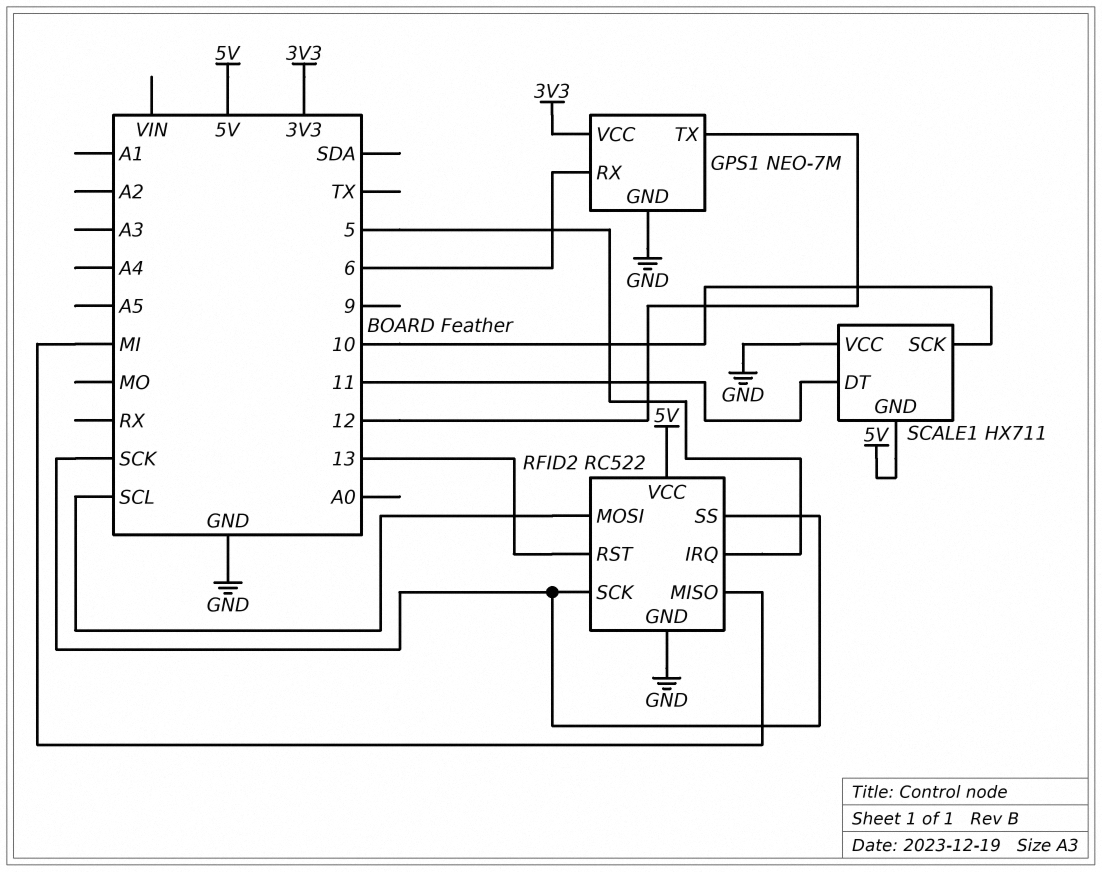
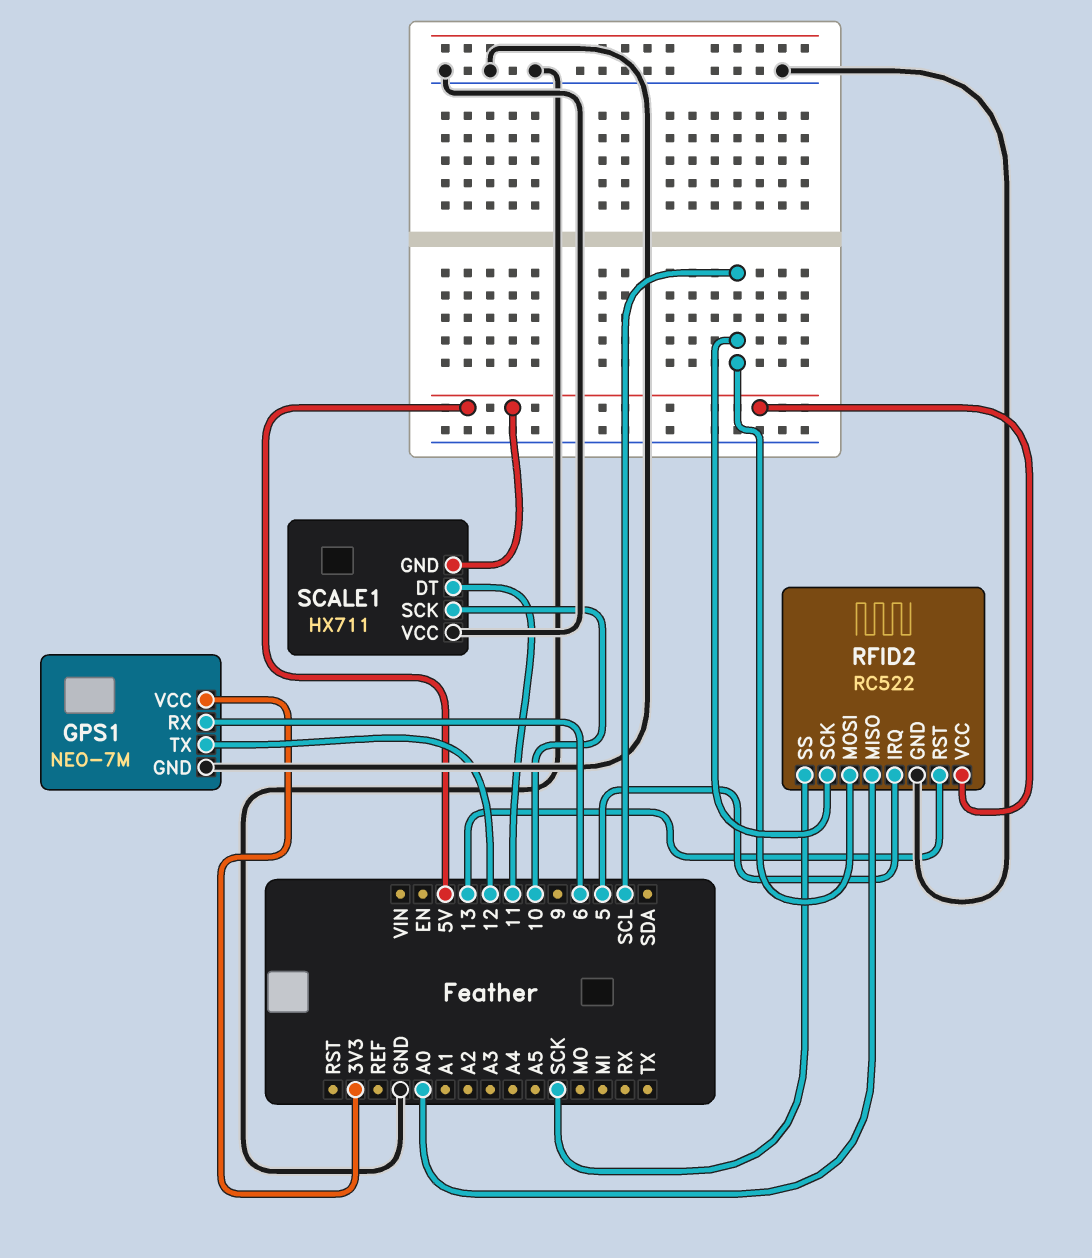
RFID2 pin MISO: MI -> A0
RFID2 pin SCK: SCK -> SCL

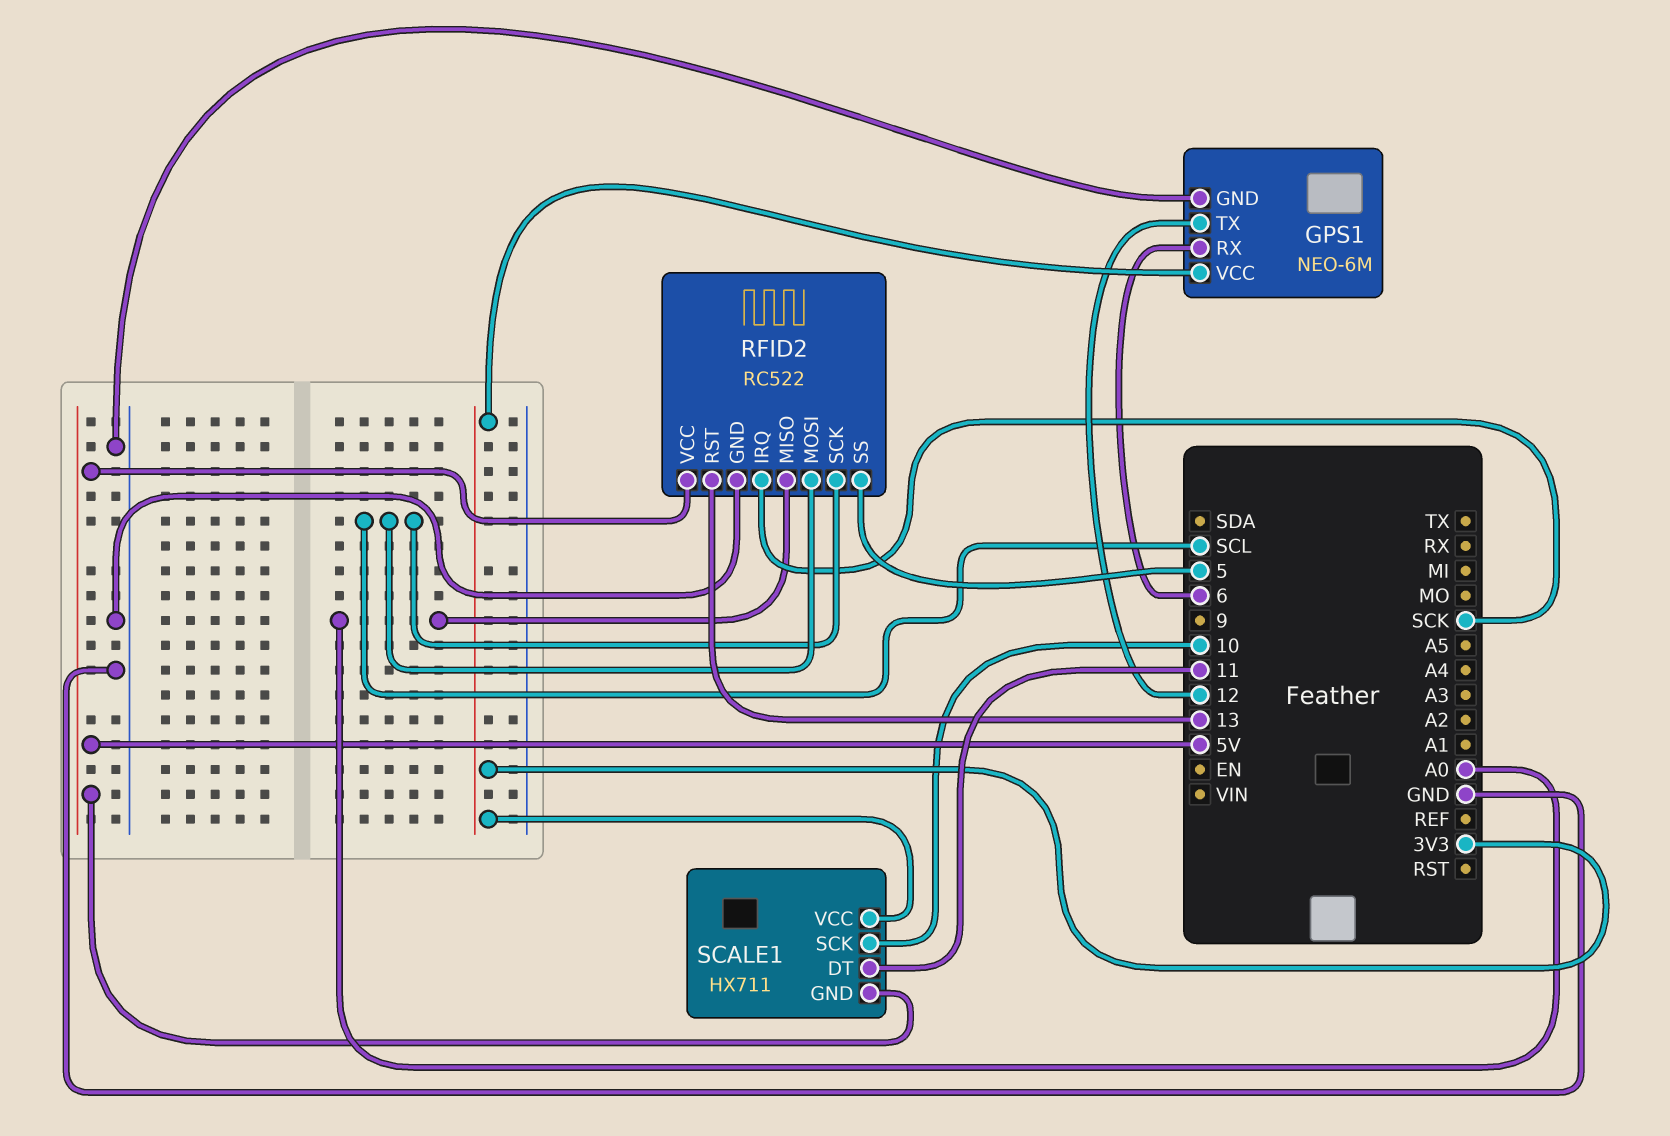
GPS1: NEO-7M -> NEO-6M
RFID2 pin IRQ: 5 -> SCK
RFID2 pin SS: SCK -> 5
SCALE1 pin VCC: GND -> 3V3

